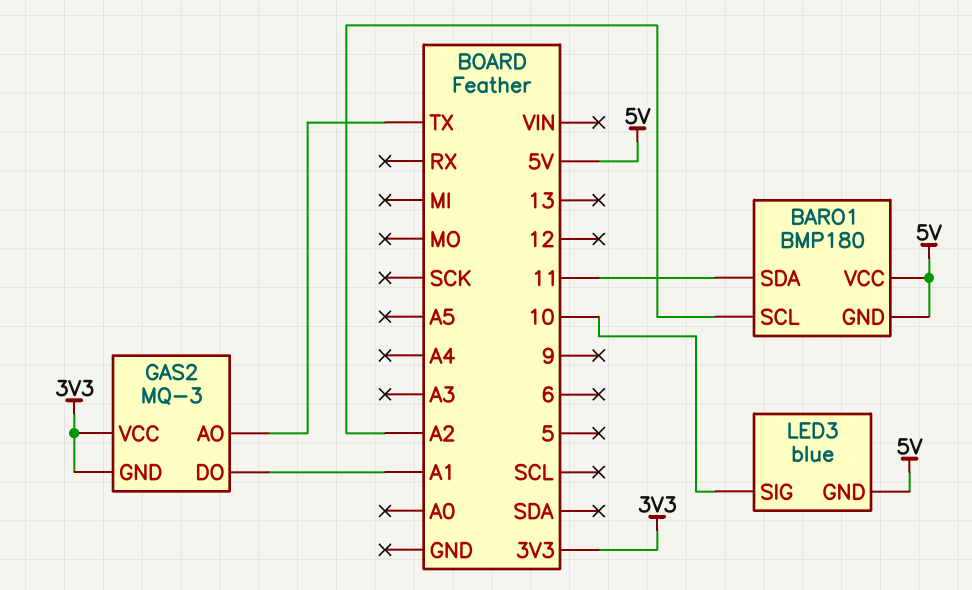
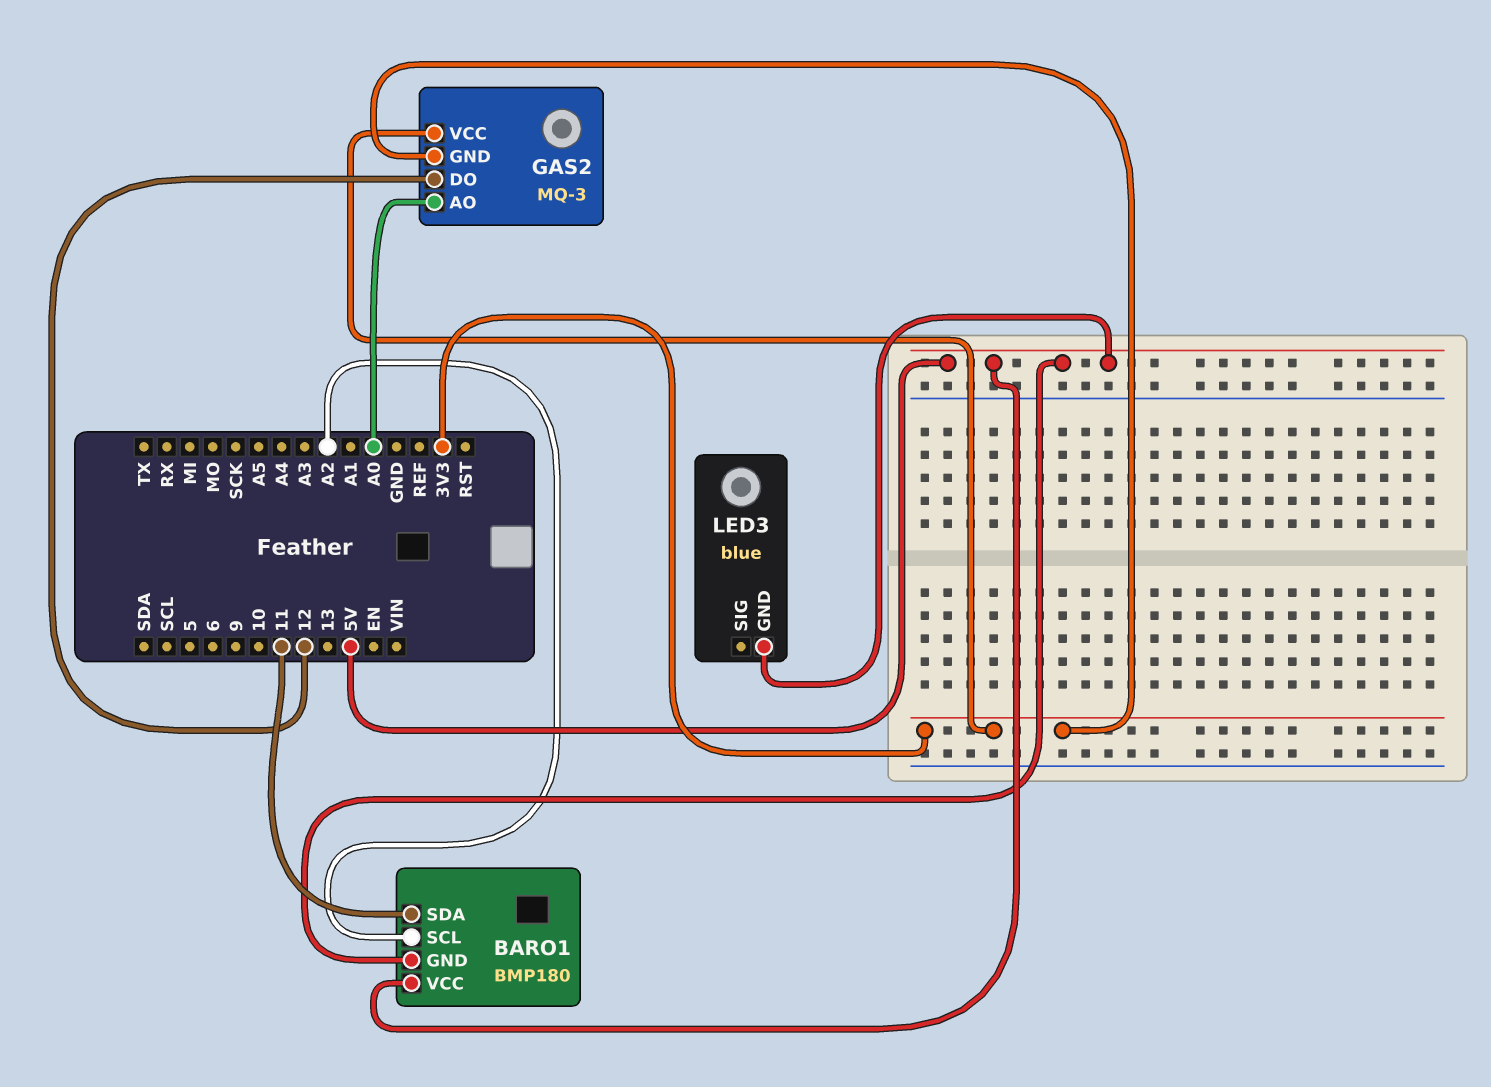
GAS2 pin AO: TX -> A0
GAS2 pin DO: A1 -> 12
LED3 pin SIG: 10 -> none

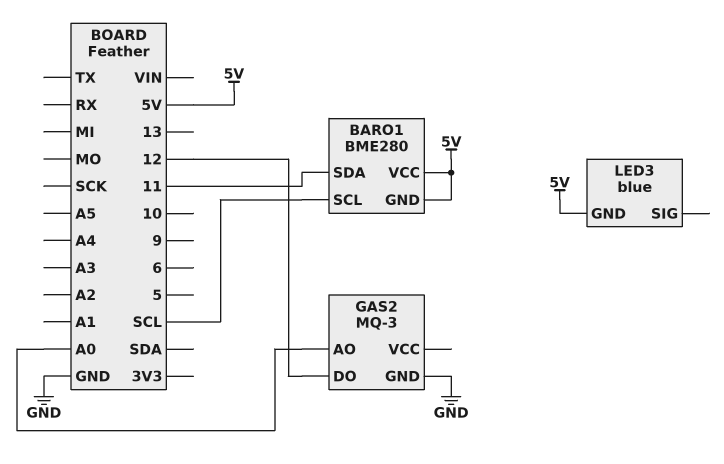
BARO1: BMP180 -> BME280
BARO1 pin SCL: A2 -> SCL
GAS2 pin GND: 3V3 -> GND
GAS2 pin VCC: 3V3 -> none

